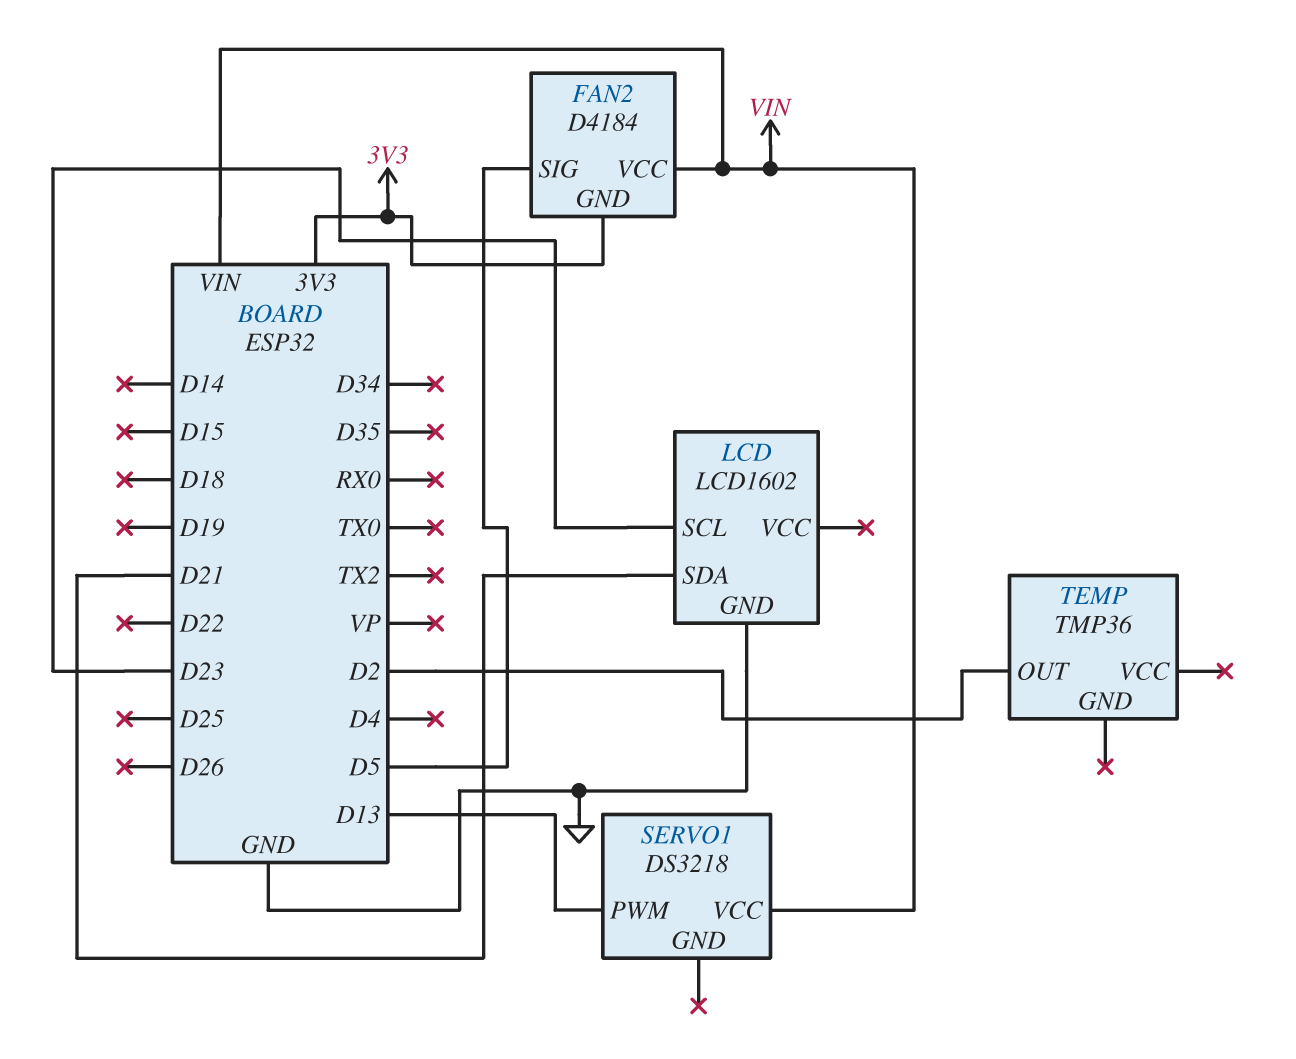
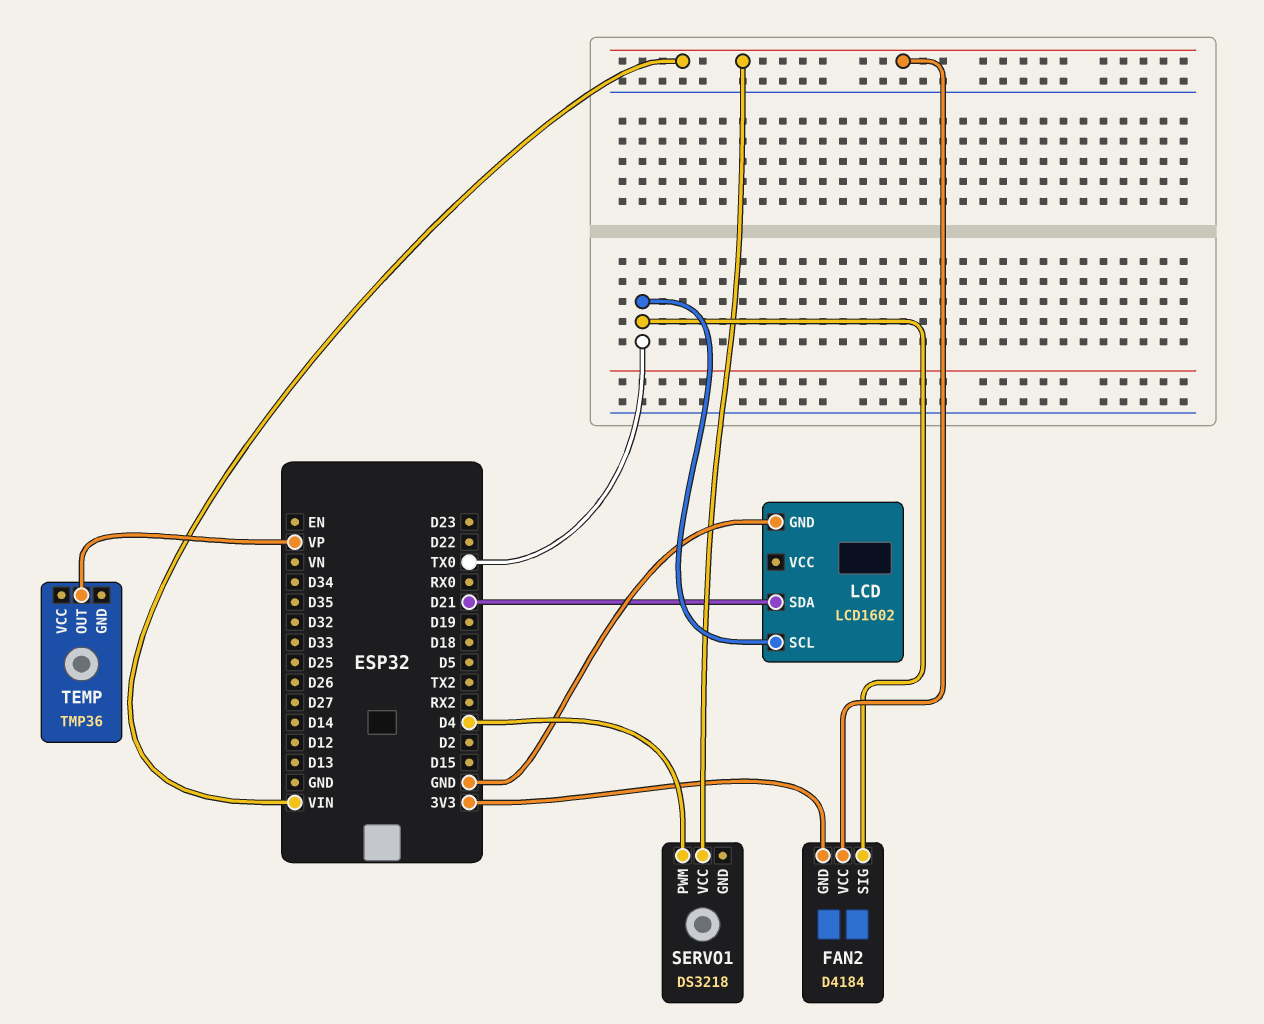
FAN2 pin SIG: D5 -> TX0
LCD pin SCL: D23 -> TX0
SERVO1 pin PWM: D13 -> D4
TEMP pin OUT: D2 -> VP

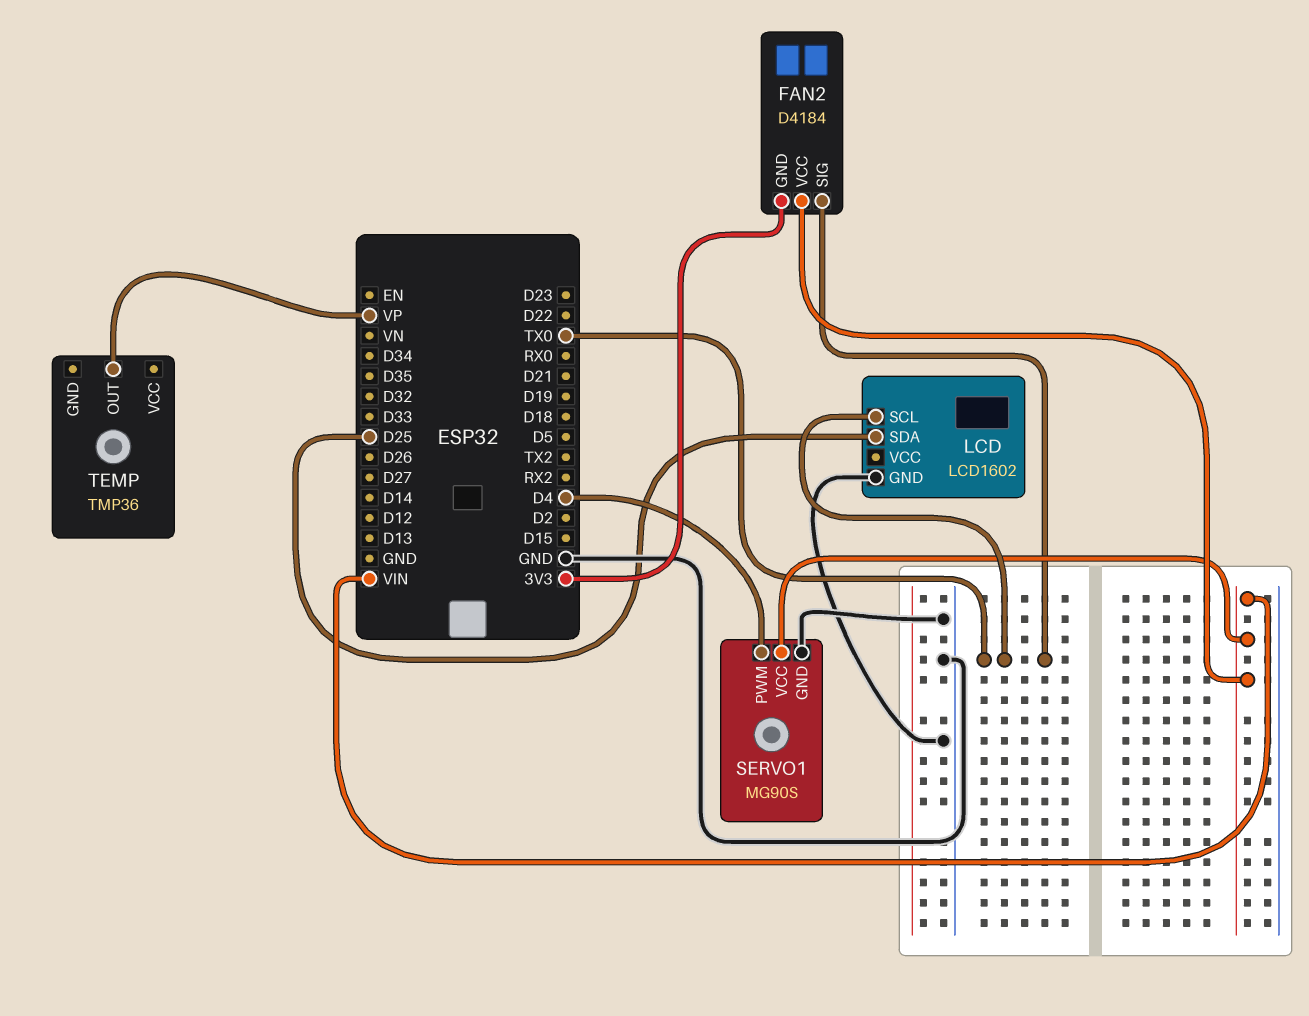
LCD pin SDA: D21 -> D25
SERVO1: DS3218 -> MG90S
SERVO1 pin GND: none -> GND

